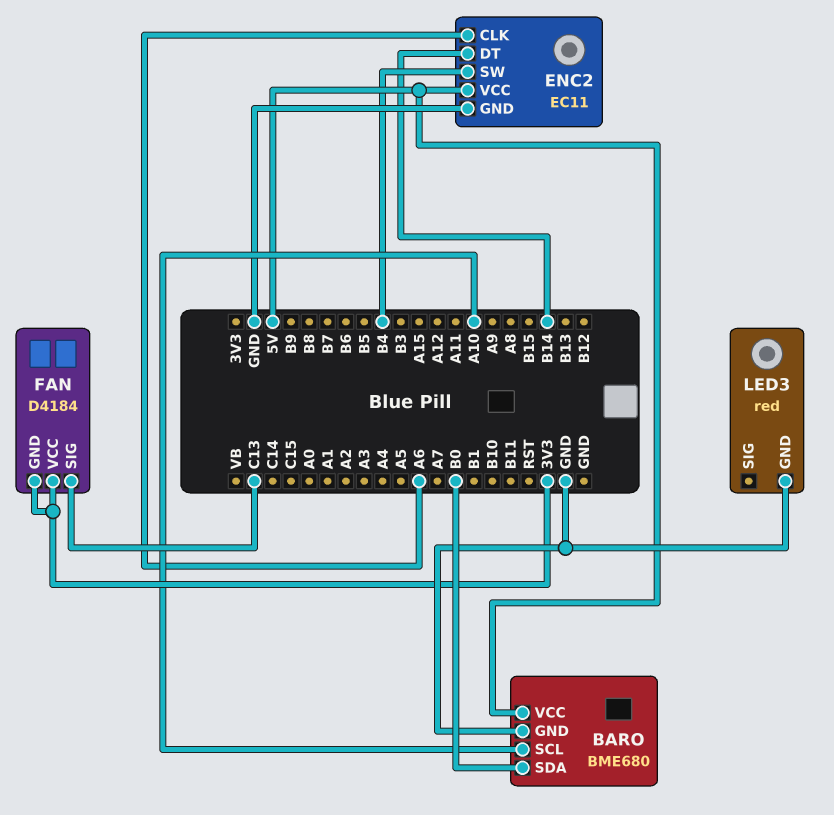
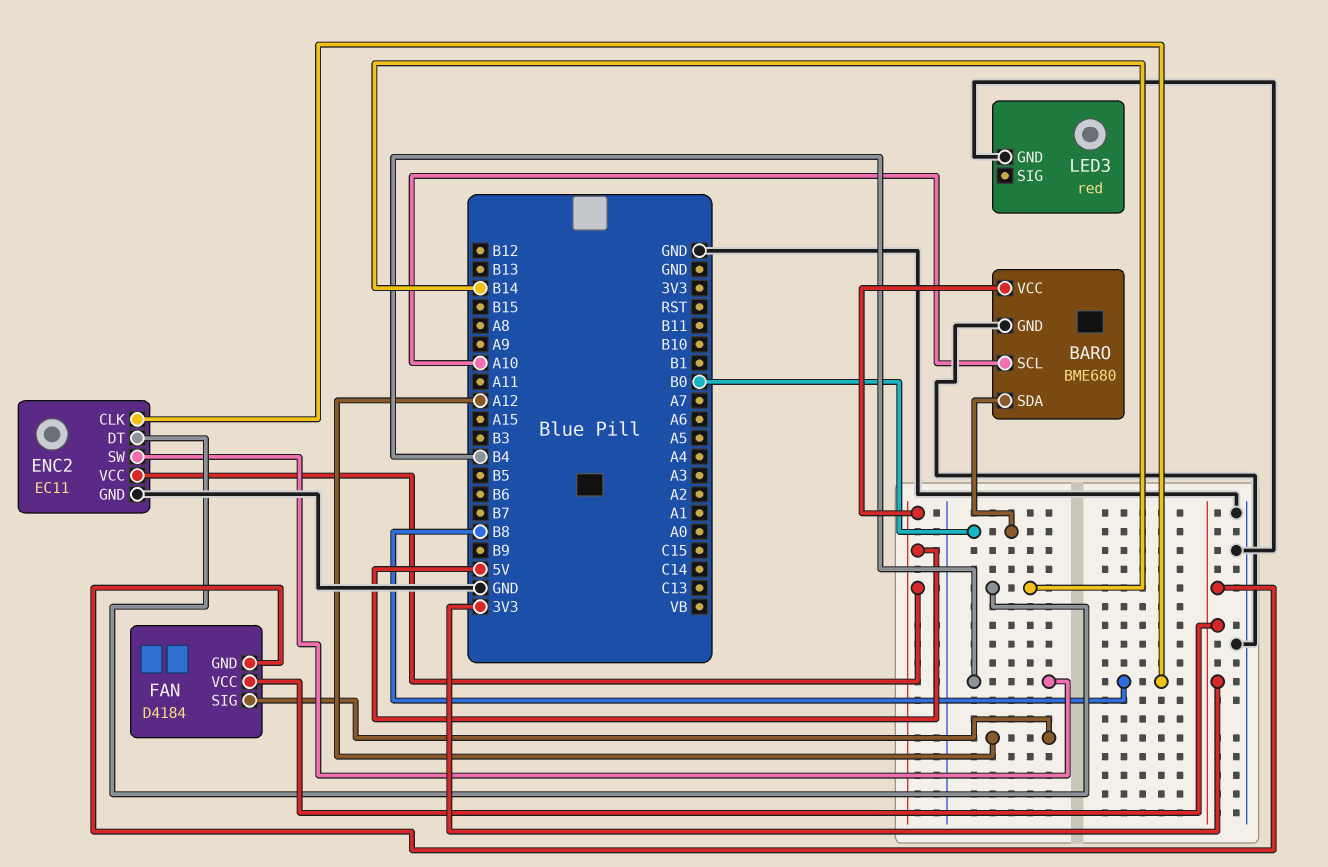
ENC2 pin CLK: A6 -> B8
FAN pin SIG: C13 -> A12

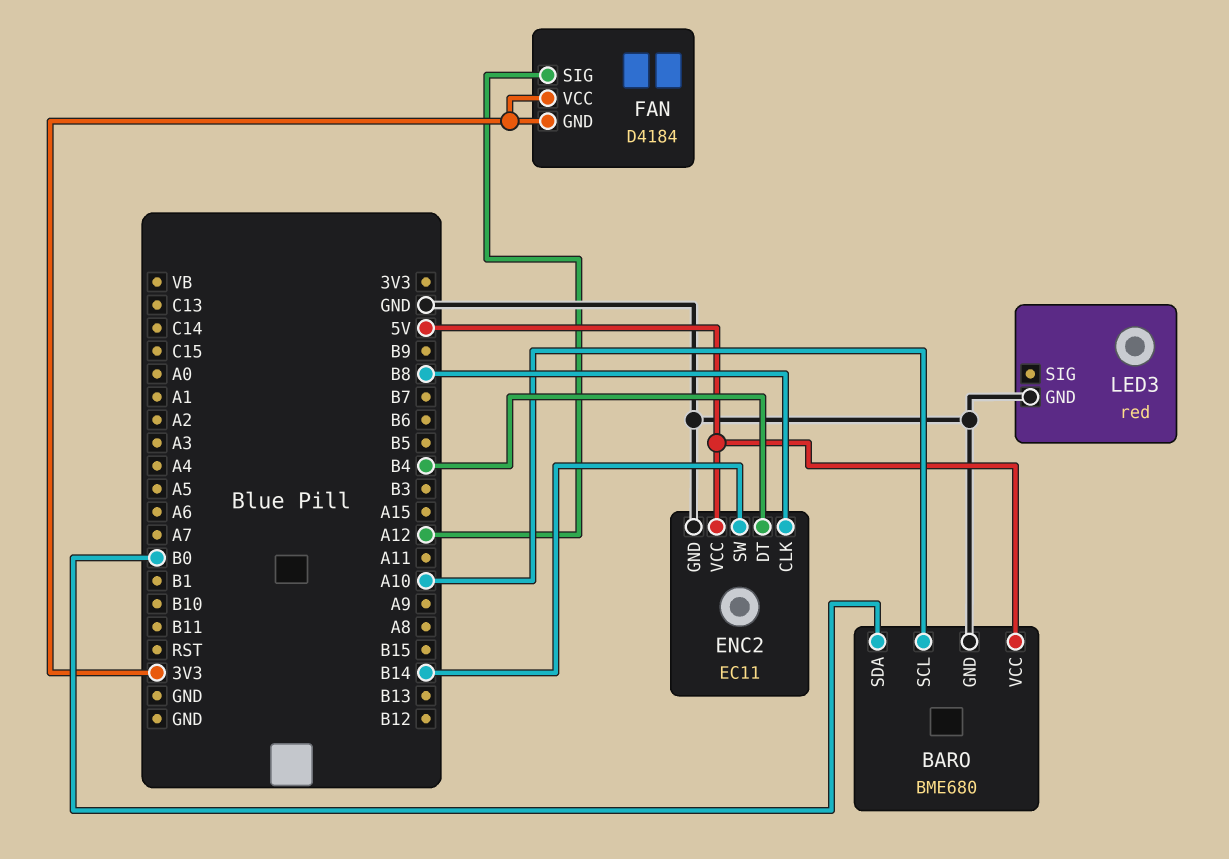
ENC2 pin DT: B14 -> B4
ENC2 pin SW: B4 -> B14

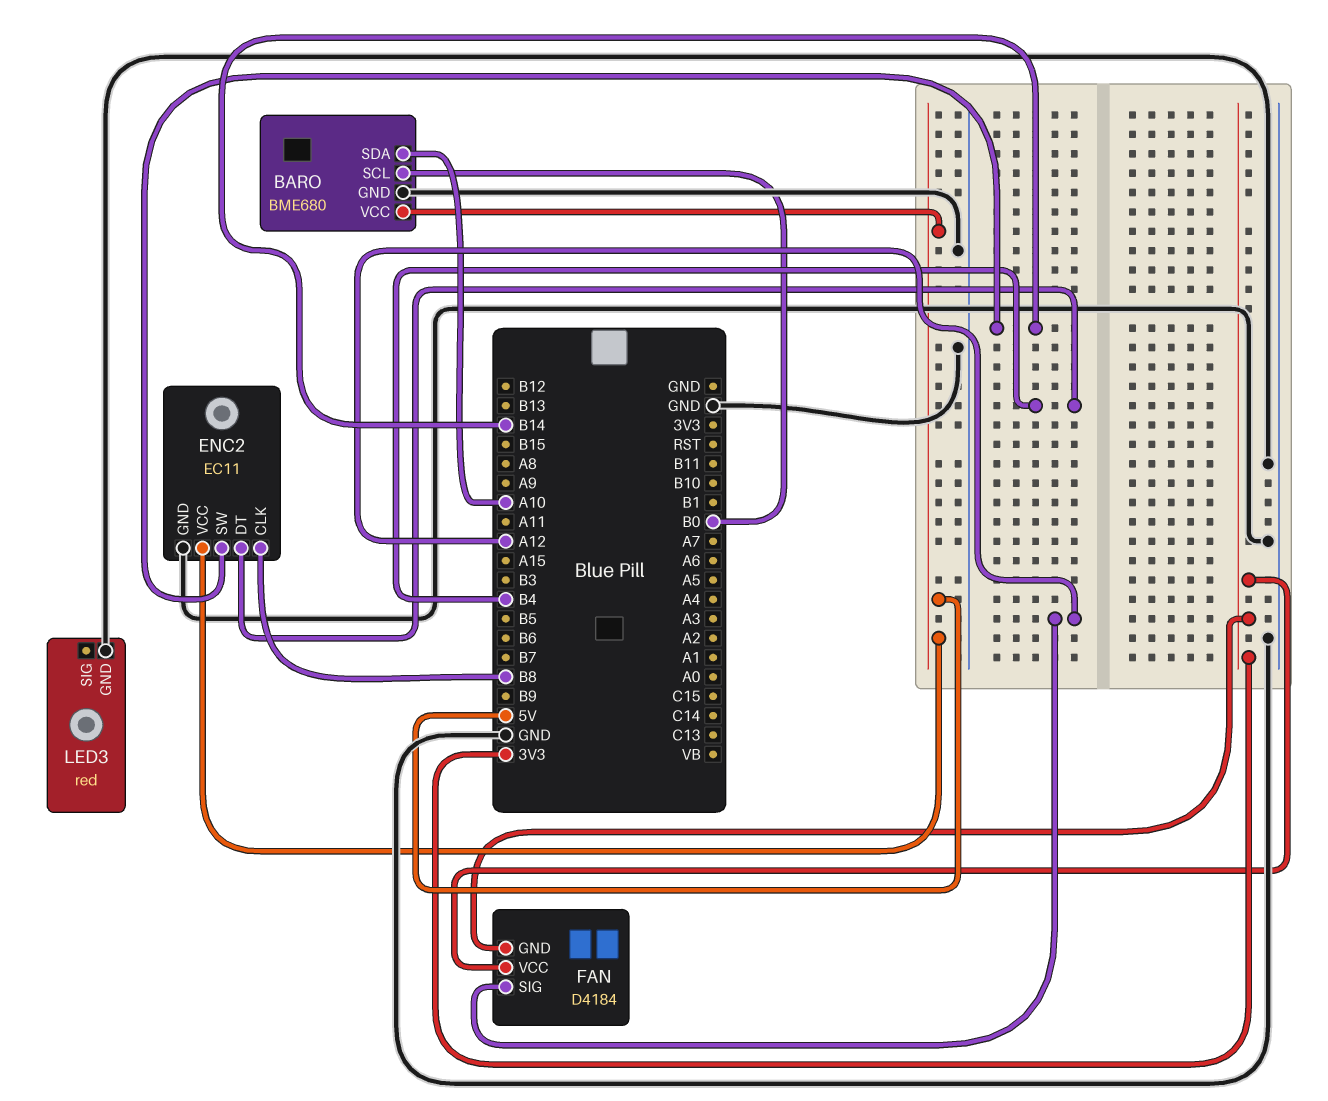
BARO pin SCL: A10 -> B0
BARO pin SDA: B0 -> A10

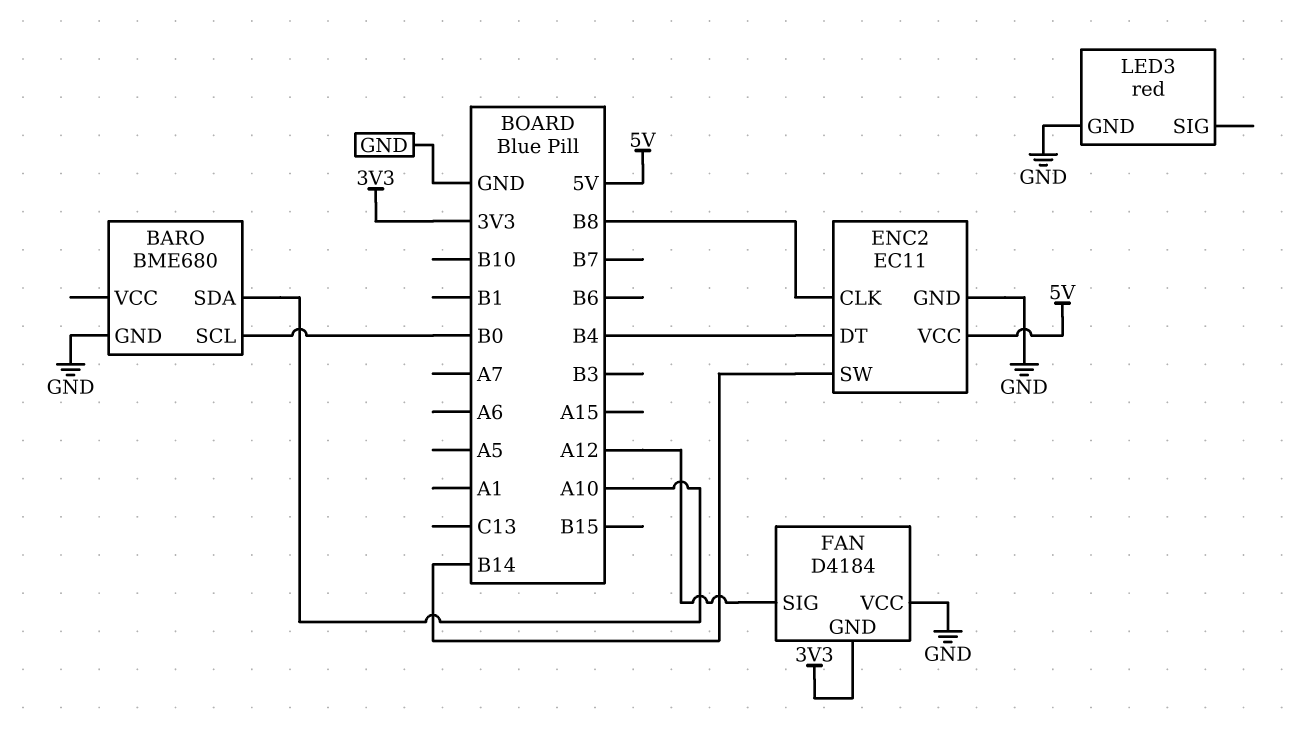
BARO pin VCC: 5V -> none
FAN pin VCC: 3V3 -> GND

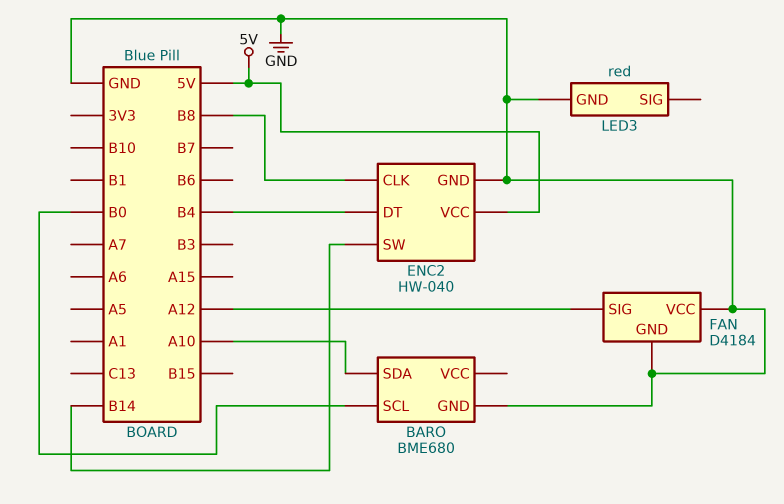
ENC2: EC11 -> HW-040
FAN pin GND: 3V3 -> GND

